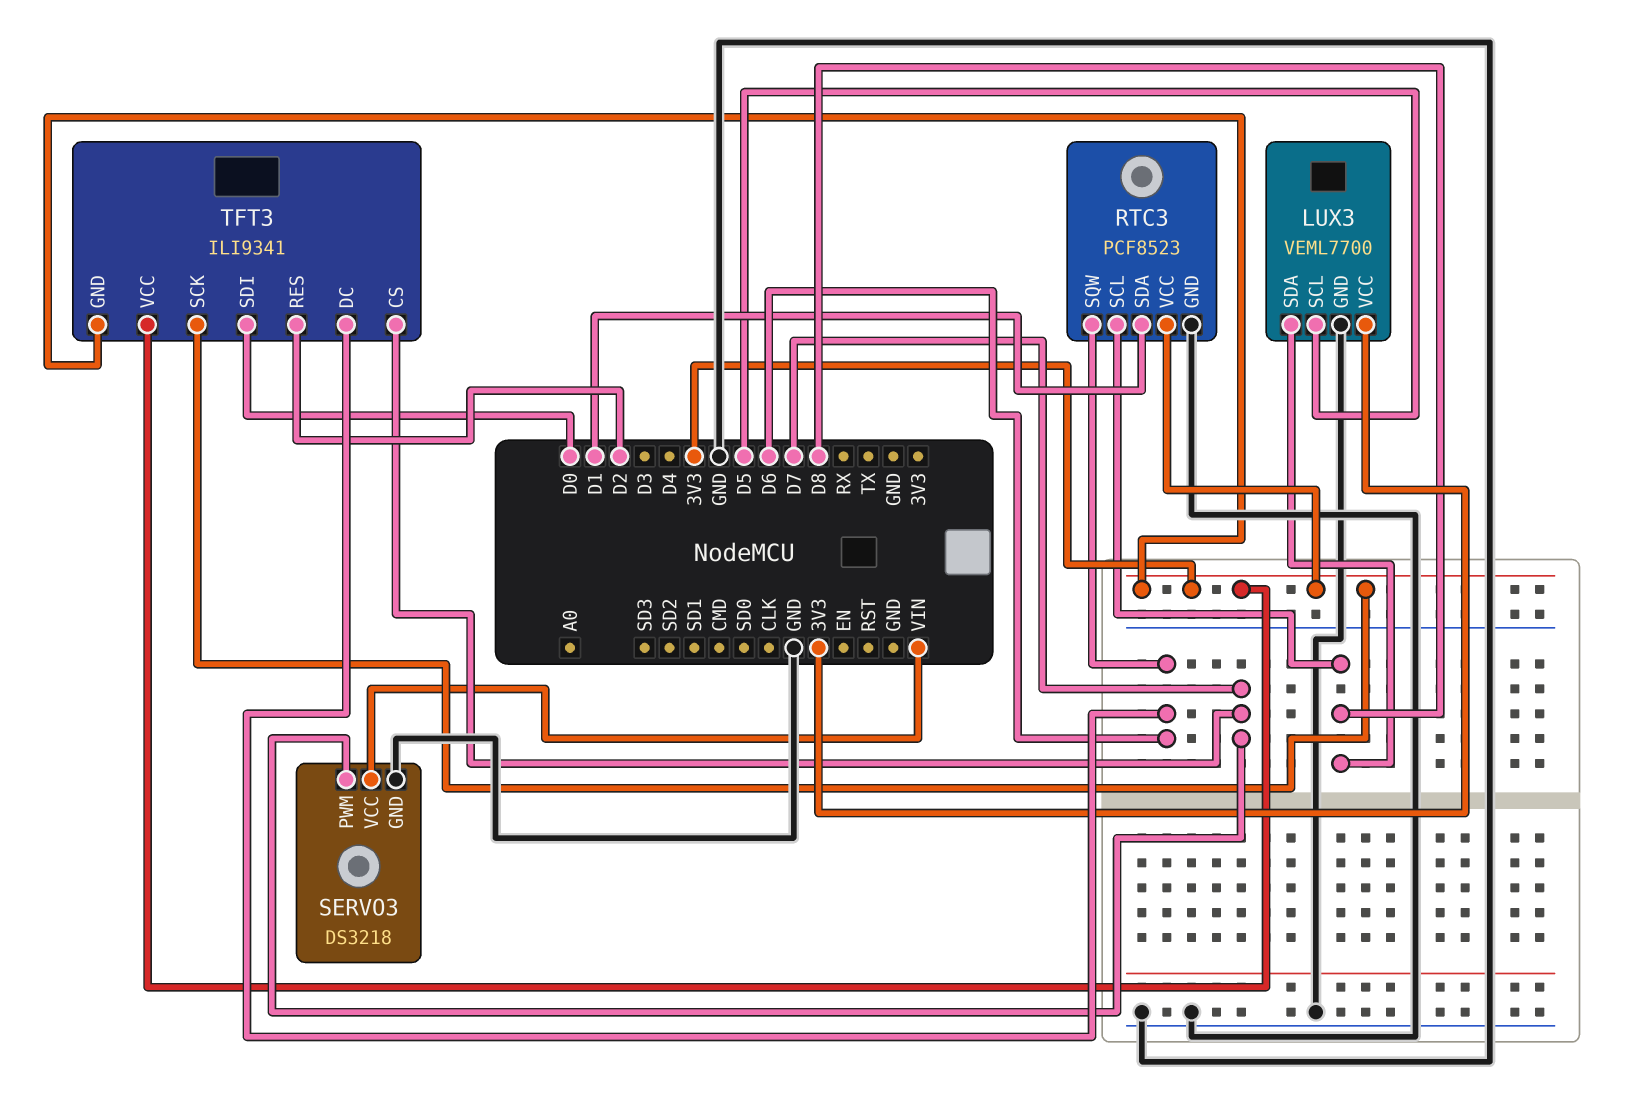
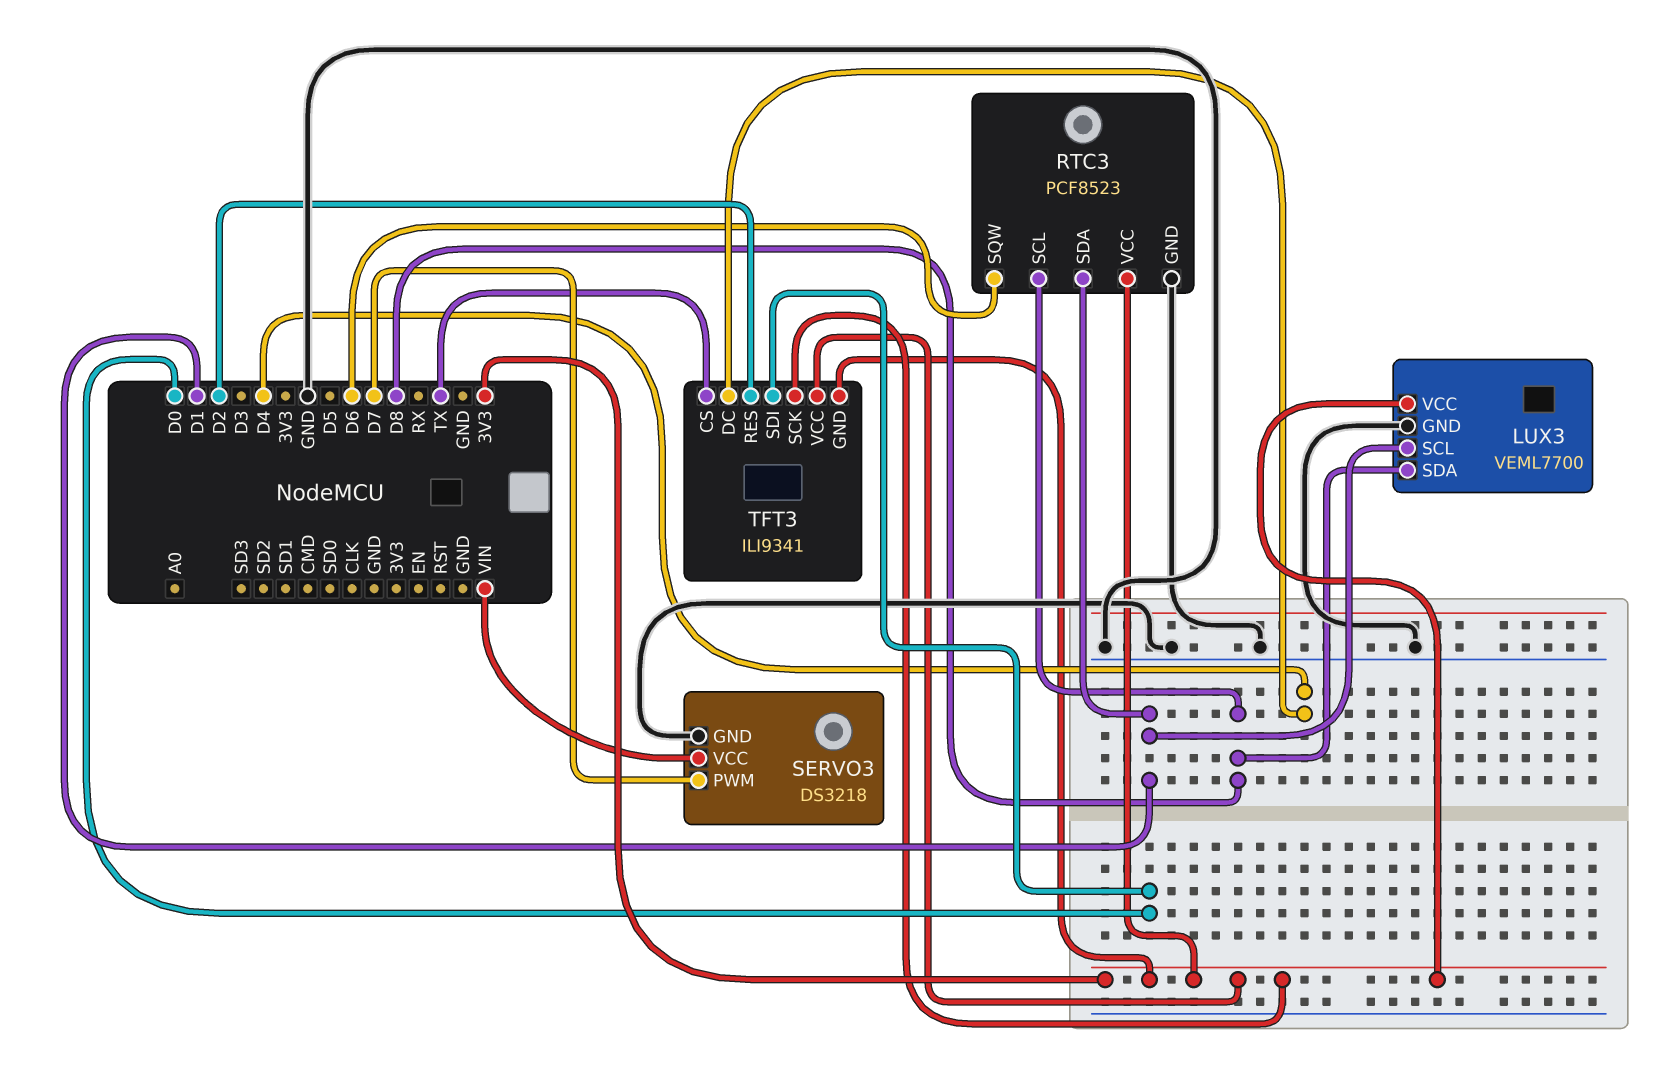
LUX3 pin SCL: D5 -> D1
TFT3 pin CS: D7 -> TX
TFT3 pin DC: D6 -> D4

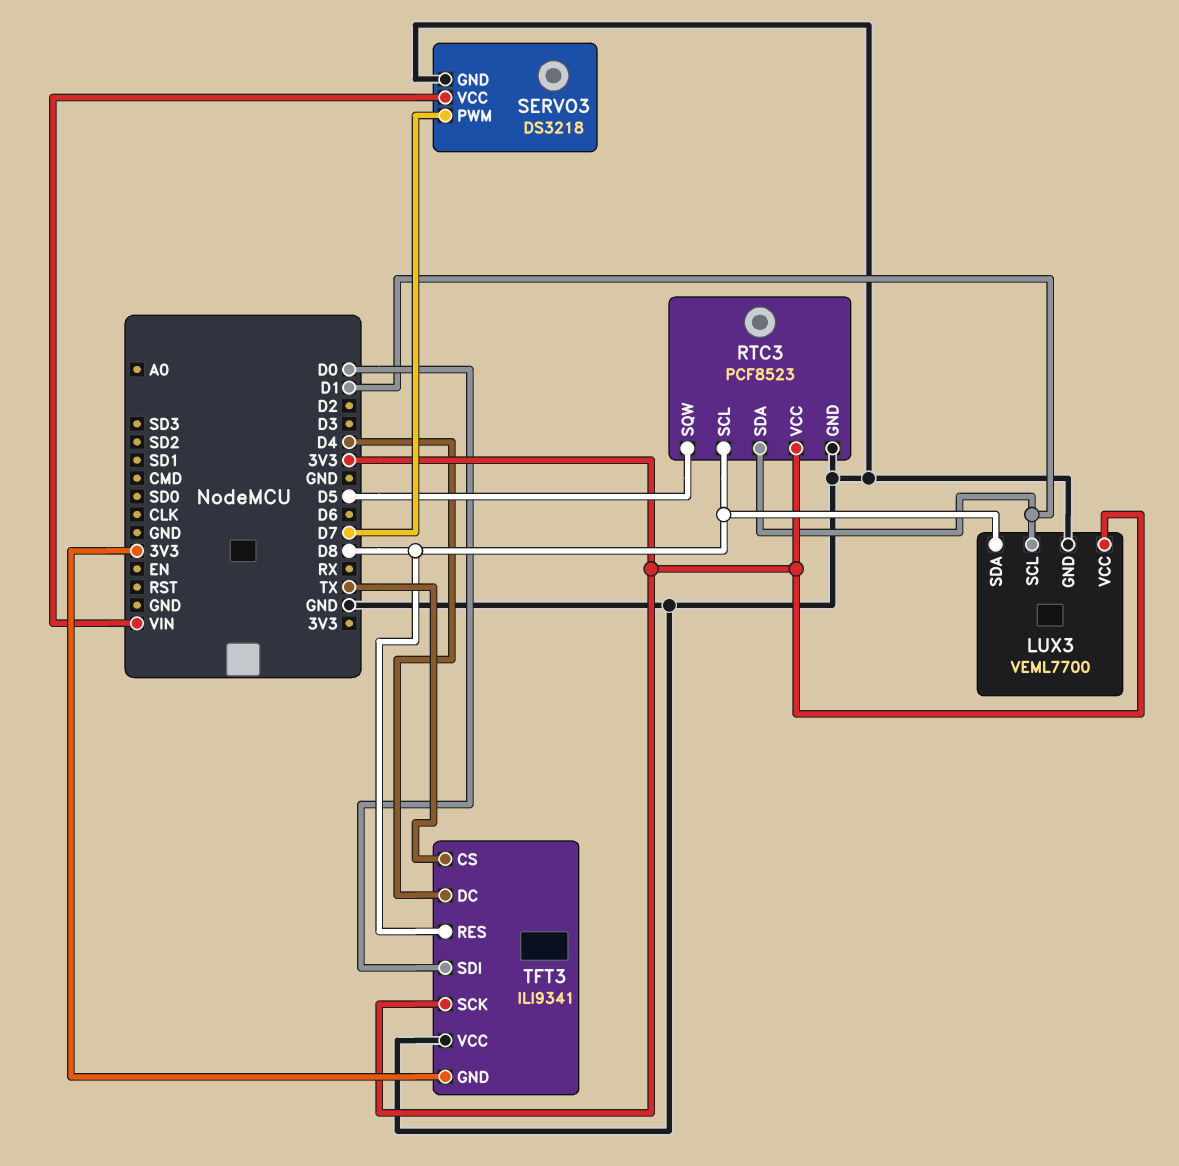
RTC3 pin SQW: D6 -> D5
TFT3 pin RES: D2 -> D8
TFT3 pin VCC: 3V3 -> GND

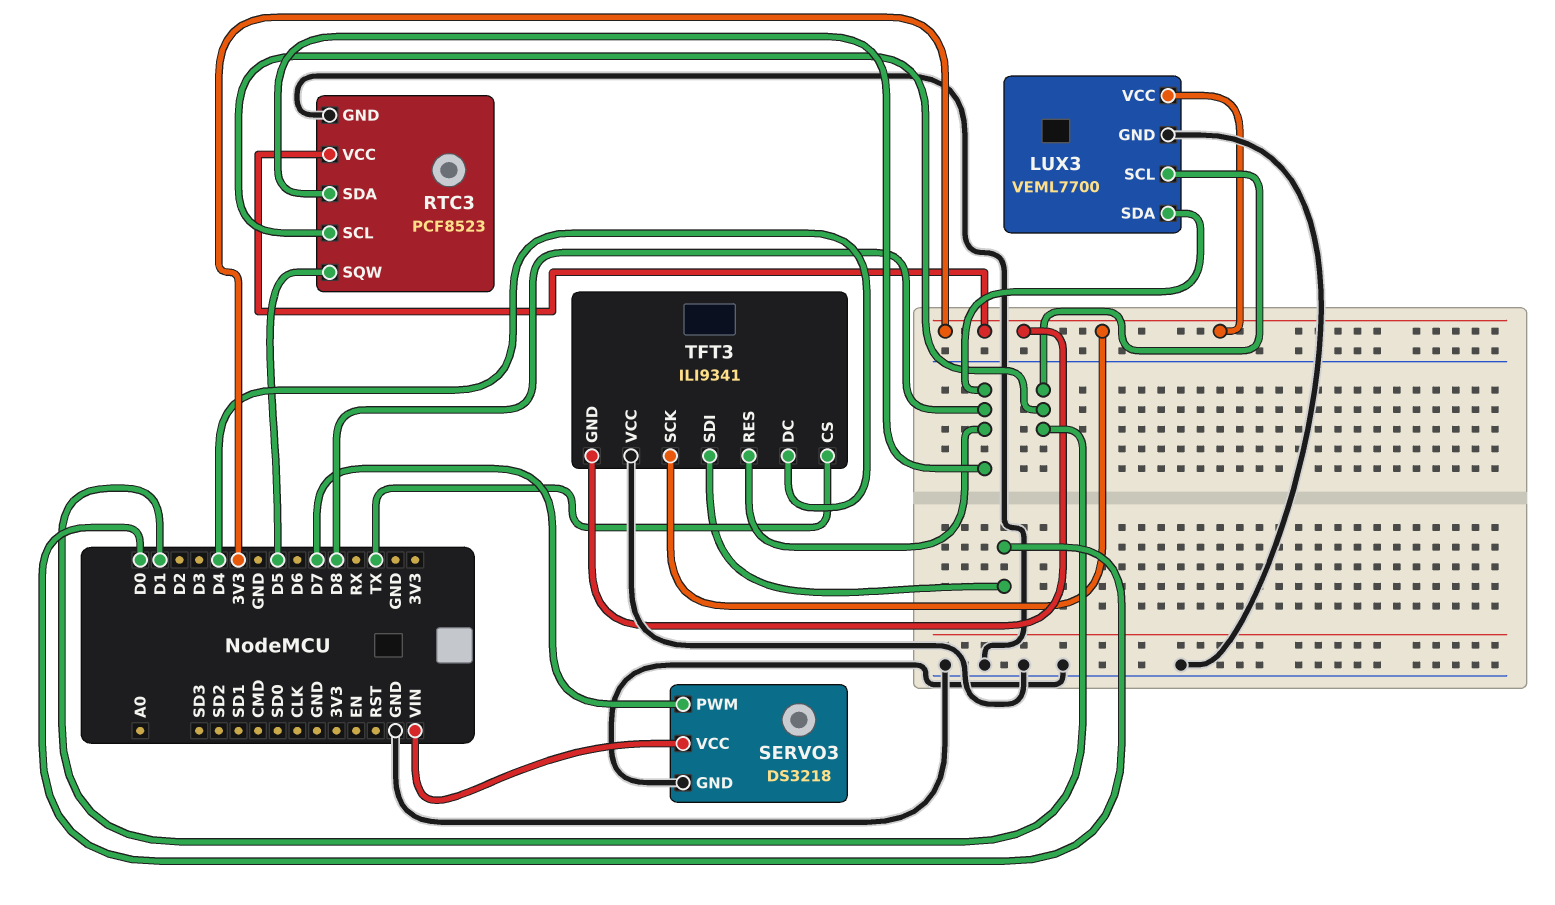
RTC3 pin SCL: D8 -> D1
RTC3 pin SDA: D1 -> D8

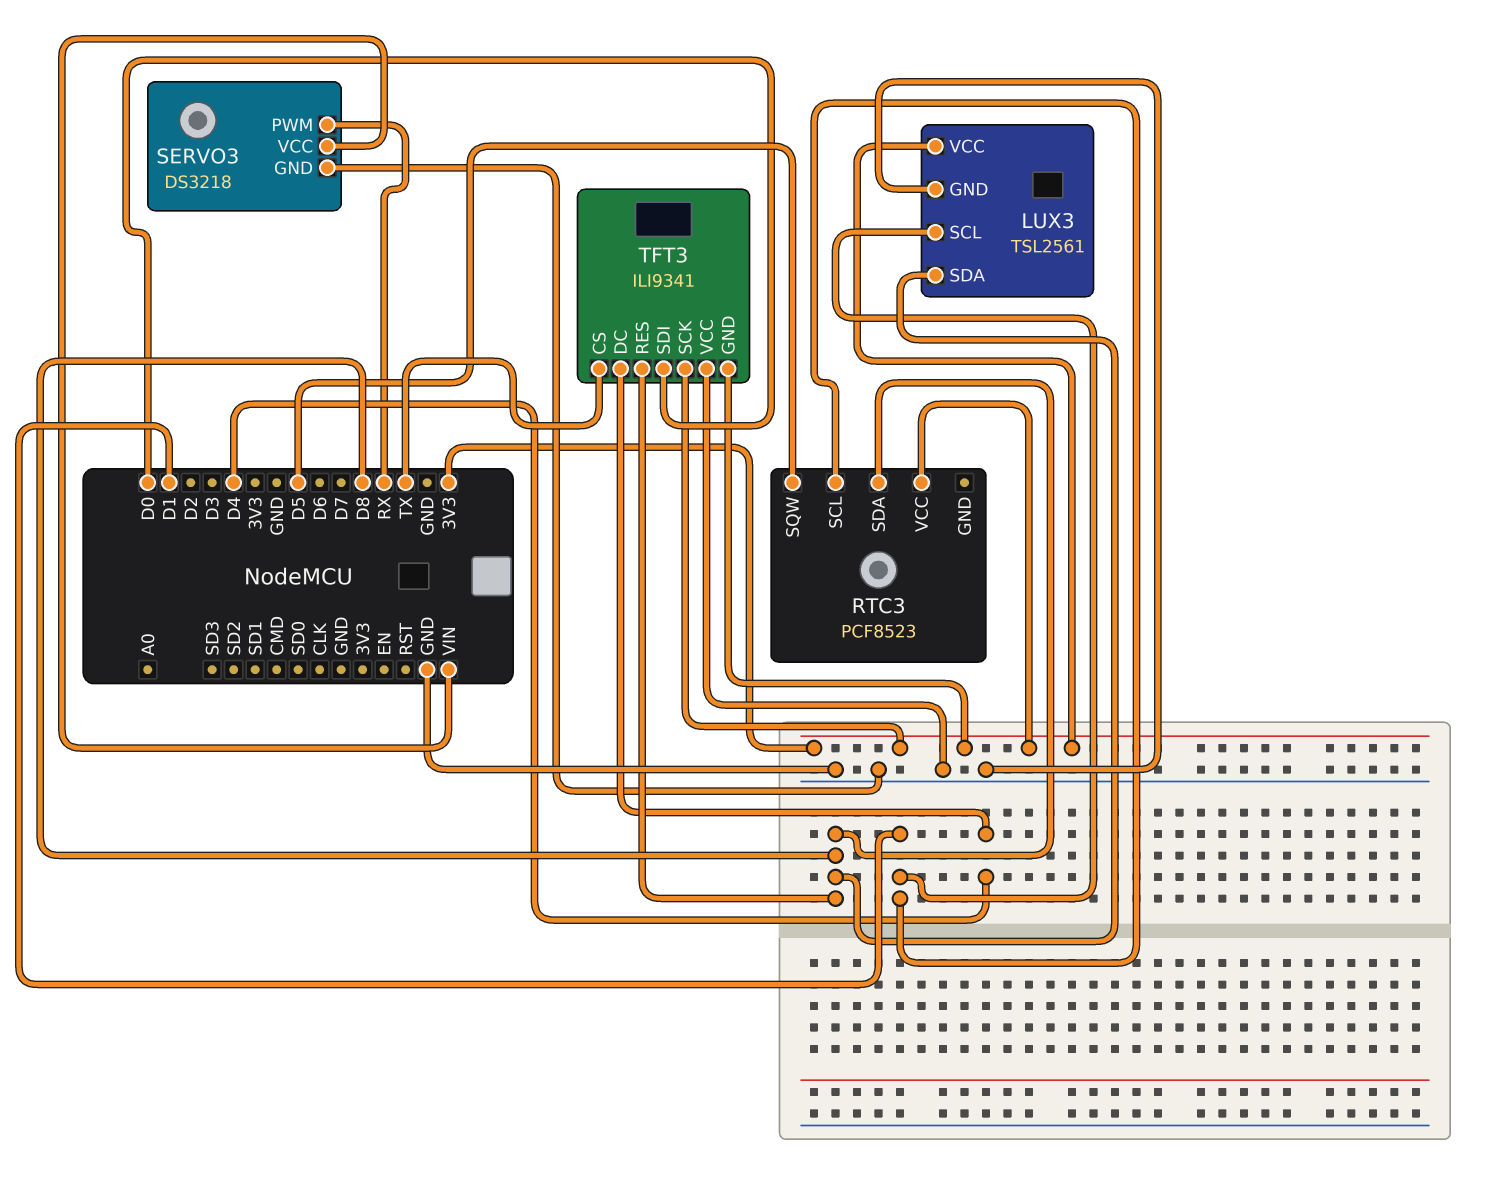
LUX3: VEML7700 -> TSL2561
RTC3 pin GND: GND -> none
SERVO3 pin PWM: D7 -> RX

